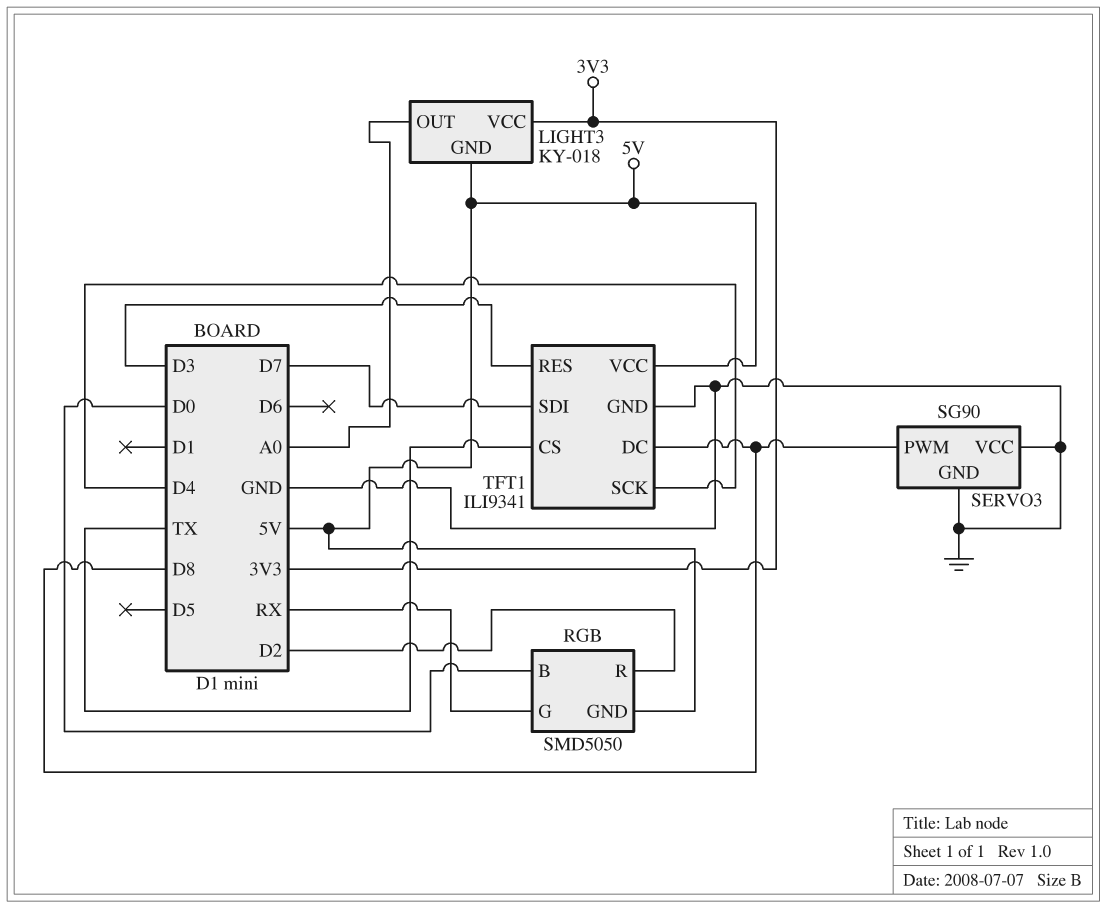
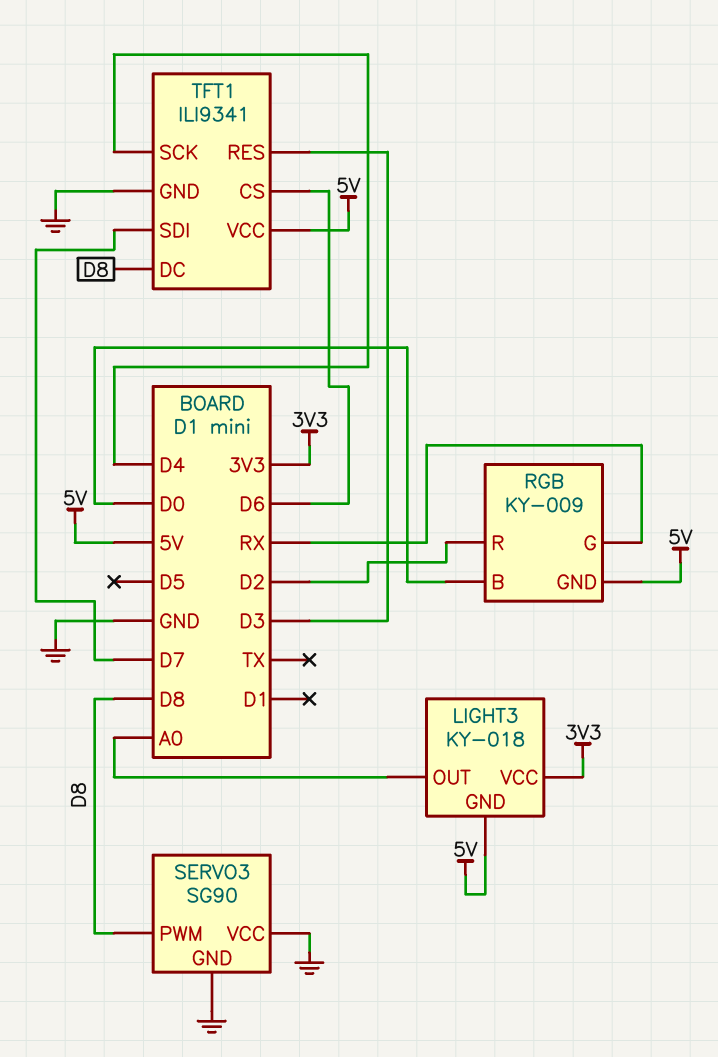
RGB: SMD5050 -> KY-009
TFT1 pin CS: TX -> D6

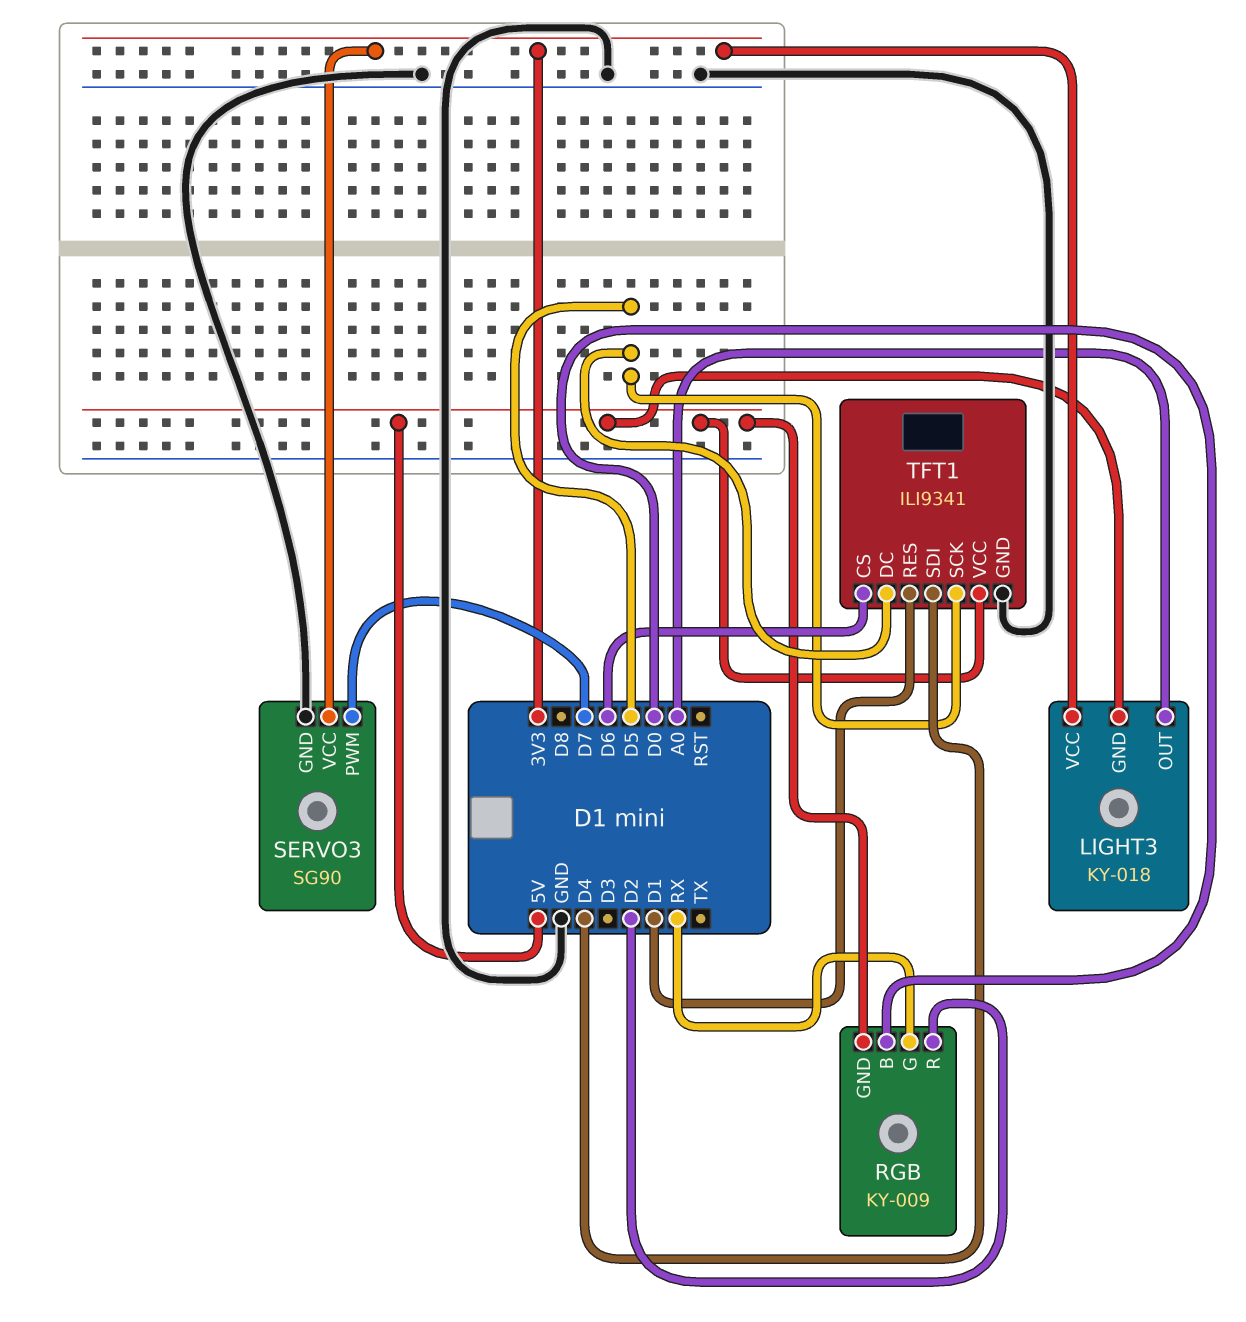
SERVO3 pin PWM: D8 -> D7
SERVO3 pin VCC: GND -> 3V3
TFT1 pin DC: D8 -> D5
TFT1 pin RES: D3 -> D1
TFT1 pin SCK: D4 -> D5
TFT1 pin SDI: D7 -> D4

